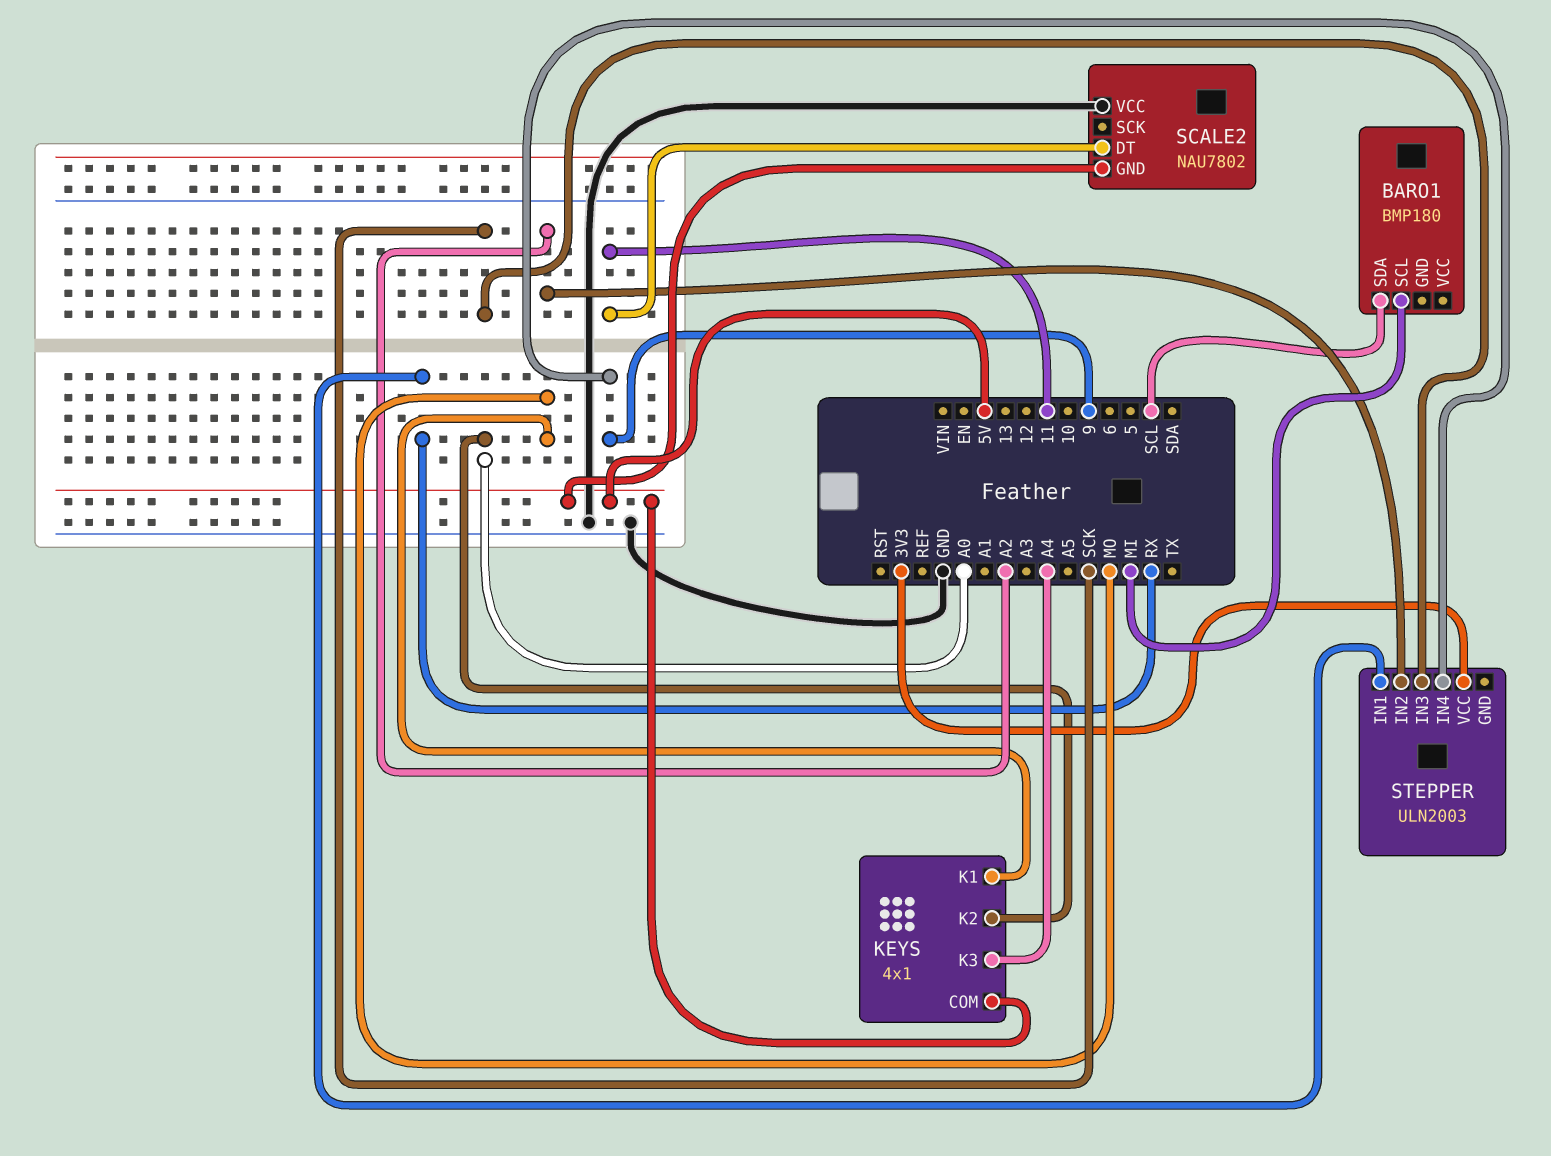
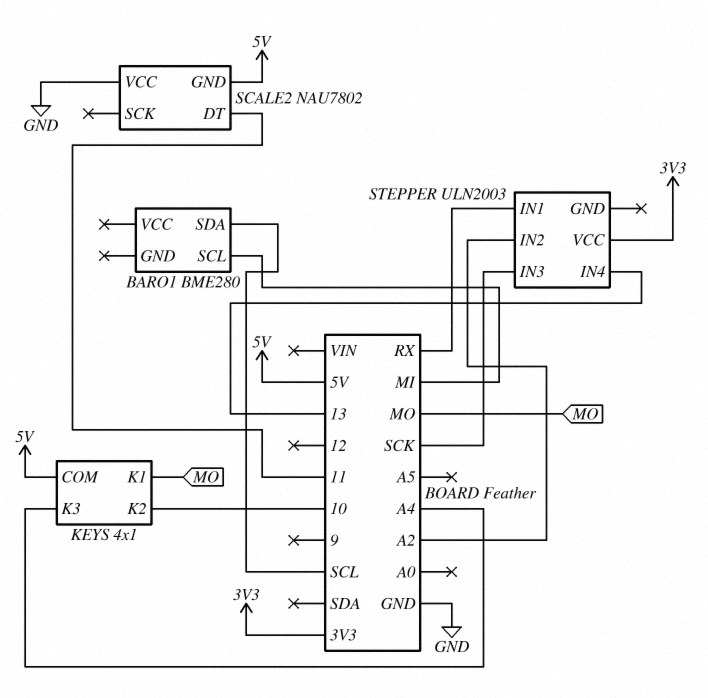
BARO1: BMP180 -> BME280
KEYS pin K2: A0 -> 10
STEPPER pin IN4: 9 -> 13

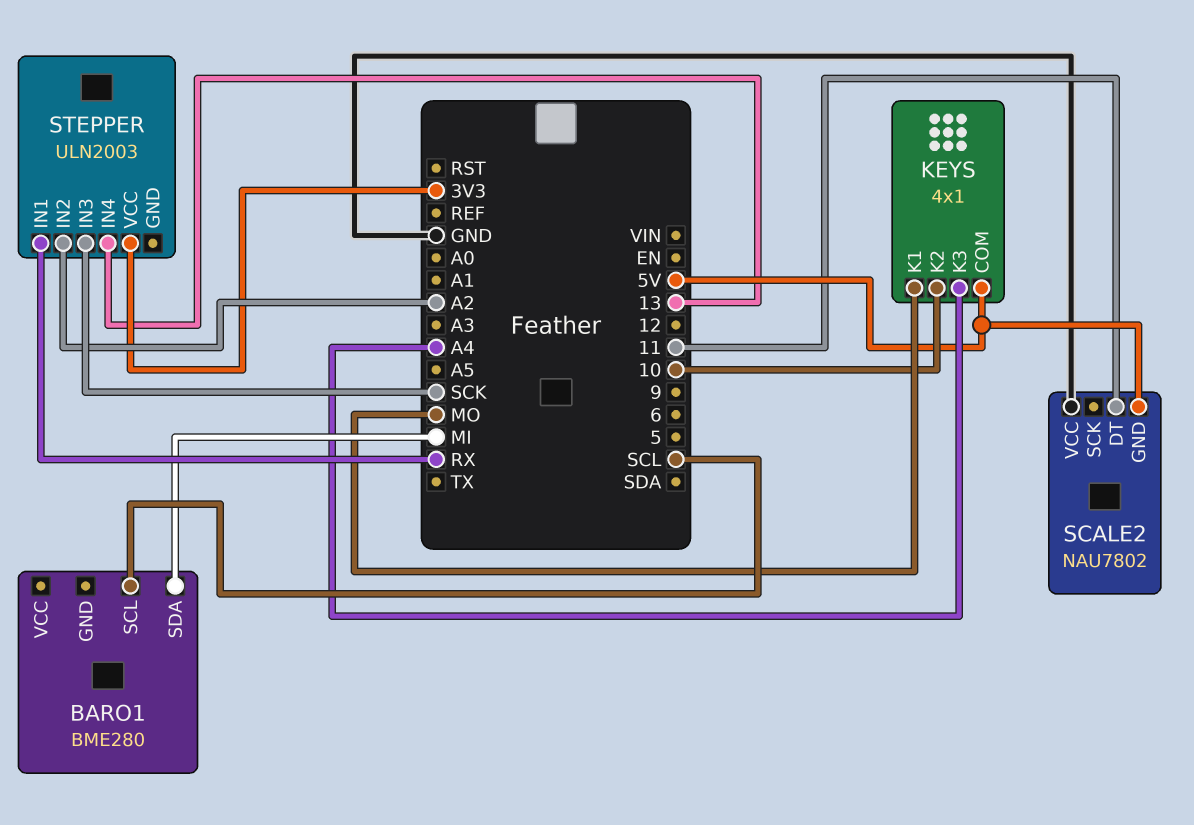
BARO1 pin SCL: MI -> SCL
BARO1 pin SDA: SCL -> MI

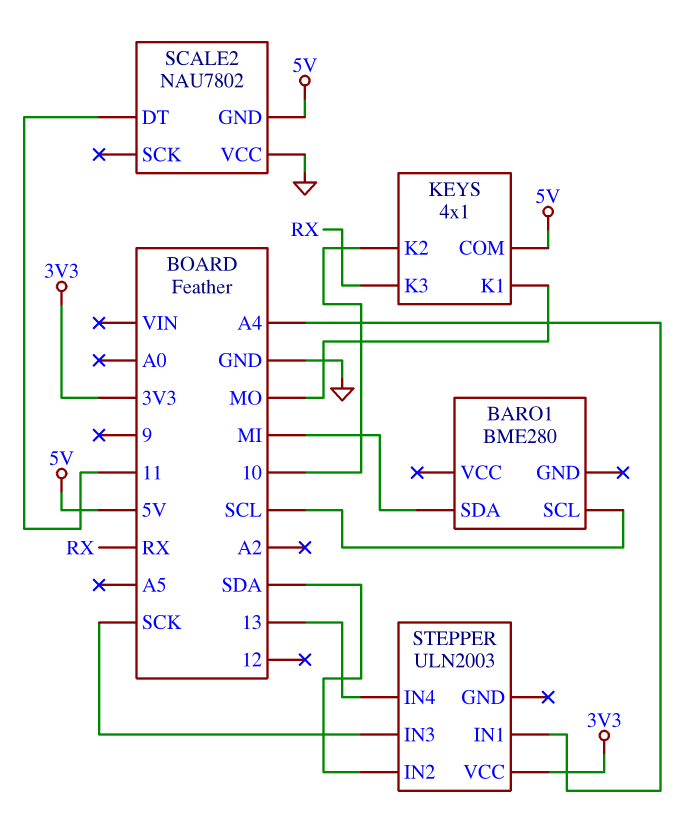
KEYS pin K3: A4 -> RX
STEPPER pin IN1: RX -> A4
STEPPER pin IN2: A2 -> SDA

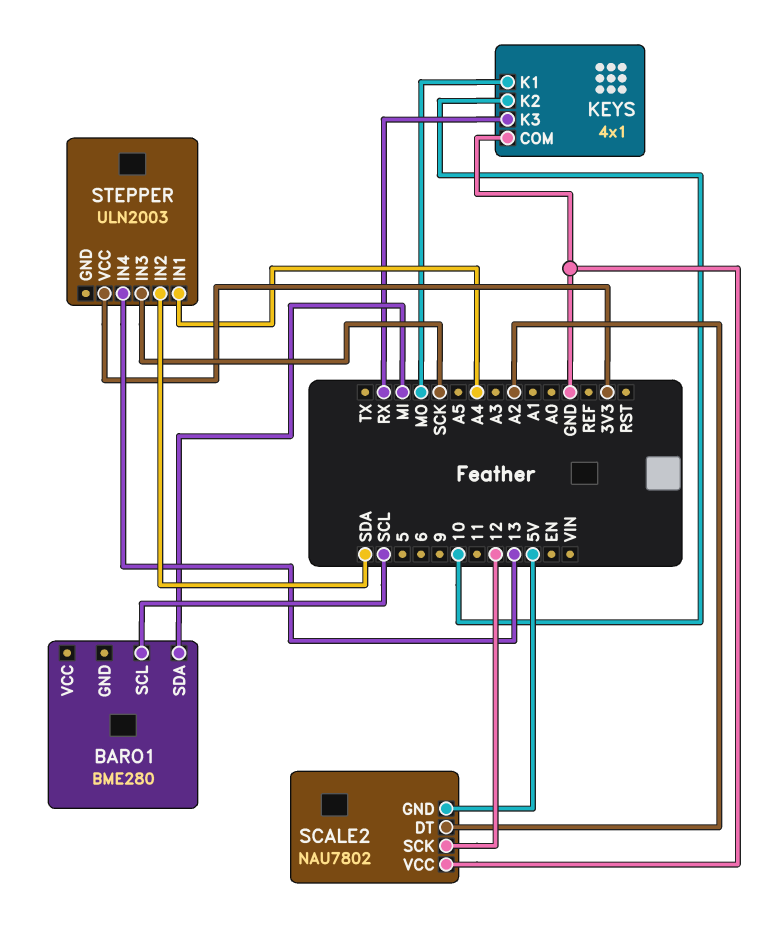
KEYS pin COM: 5V -> GND
SCALE2 pin DT: 11 -> A2
SCALE2 pin SCK: none -> 12

